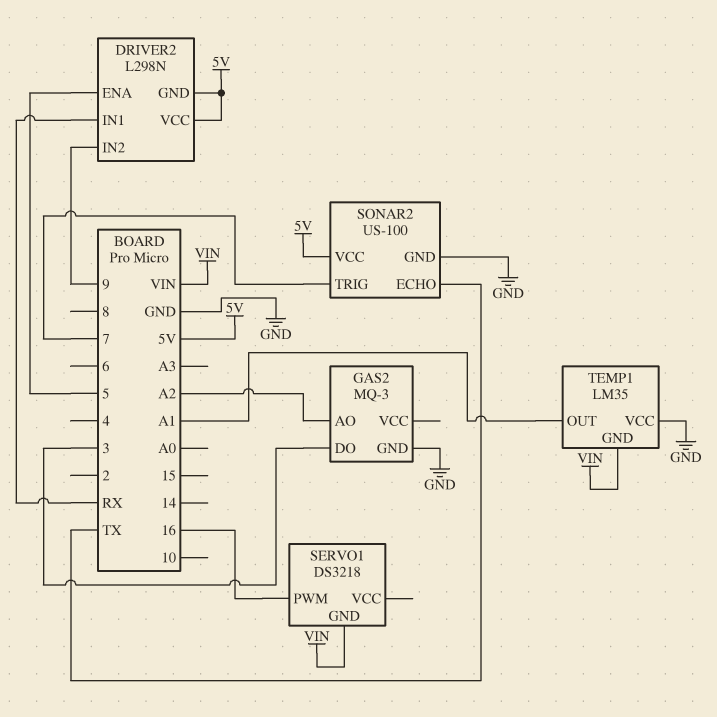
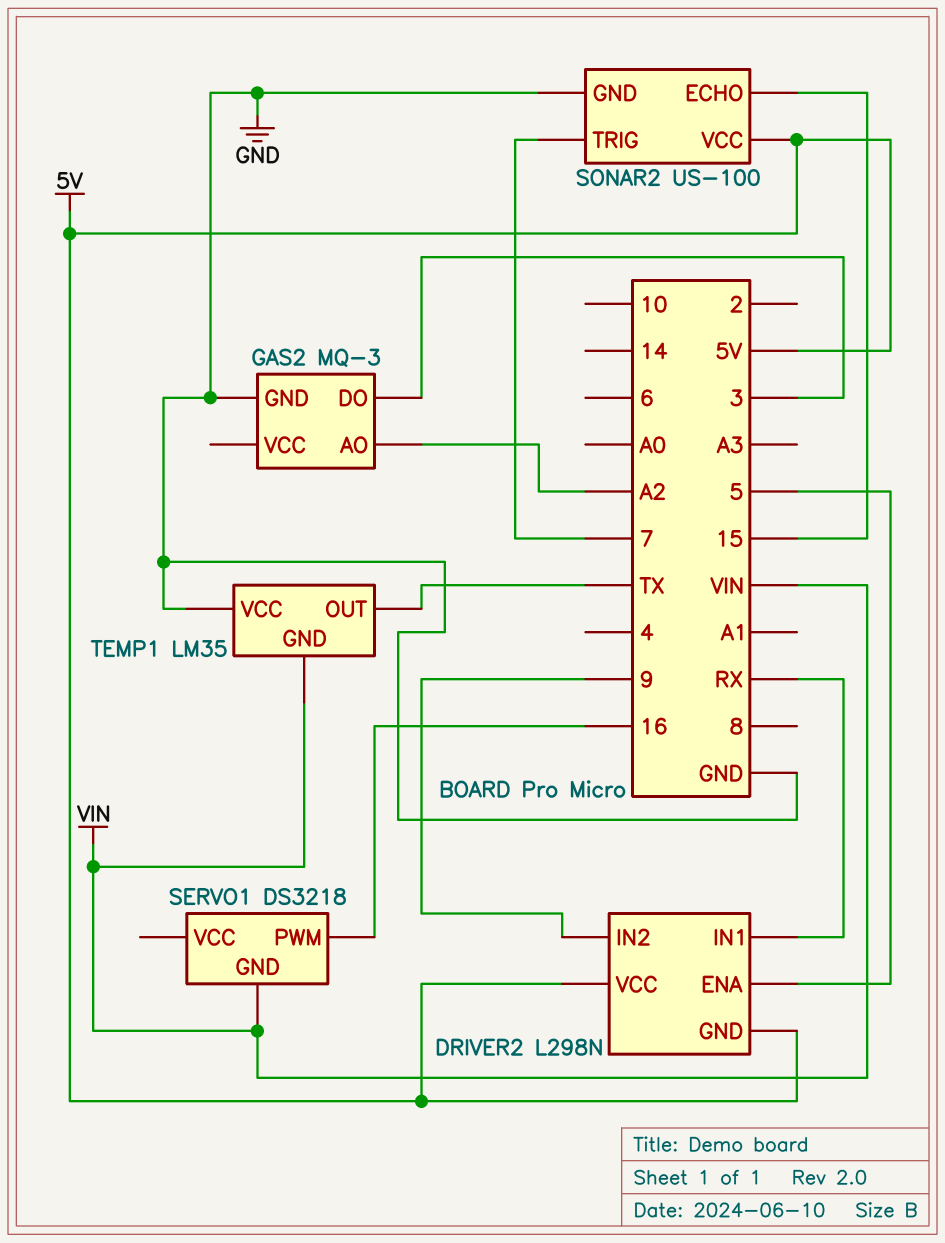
SONAR2 pin ECHO: TX -> 15
TEMP1 pin OUT: A1 -> TX

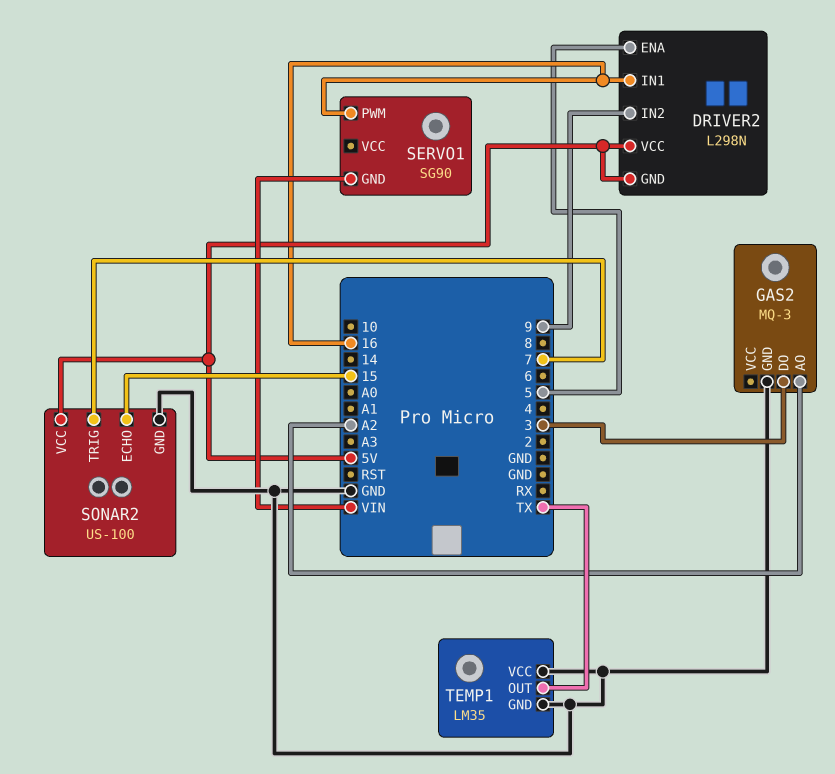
DRIVER2 pin IN1: RX -> 16
SERVO1: DS3218 -> SG90
TEMP1 pin GND: VIN -> GND

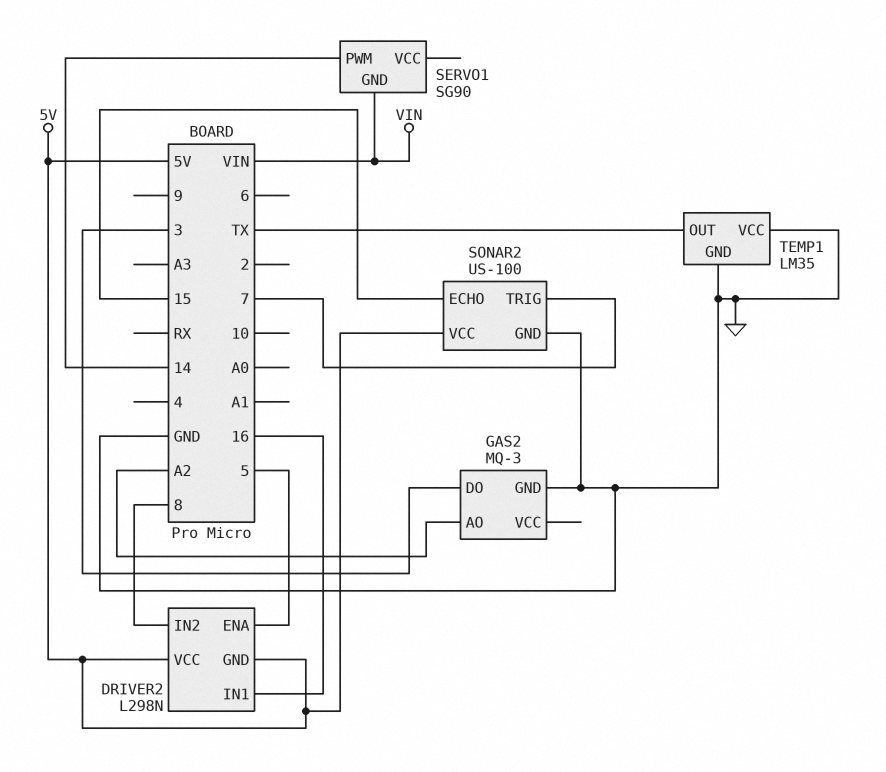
DRIVER2 pin IN2: 9 -> 8
SERVO1 pin PWM: 16 -> 14

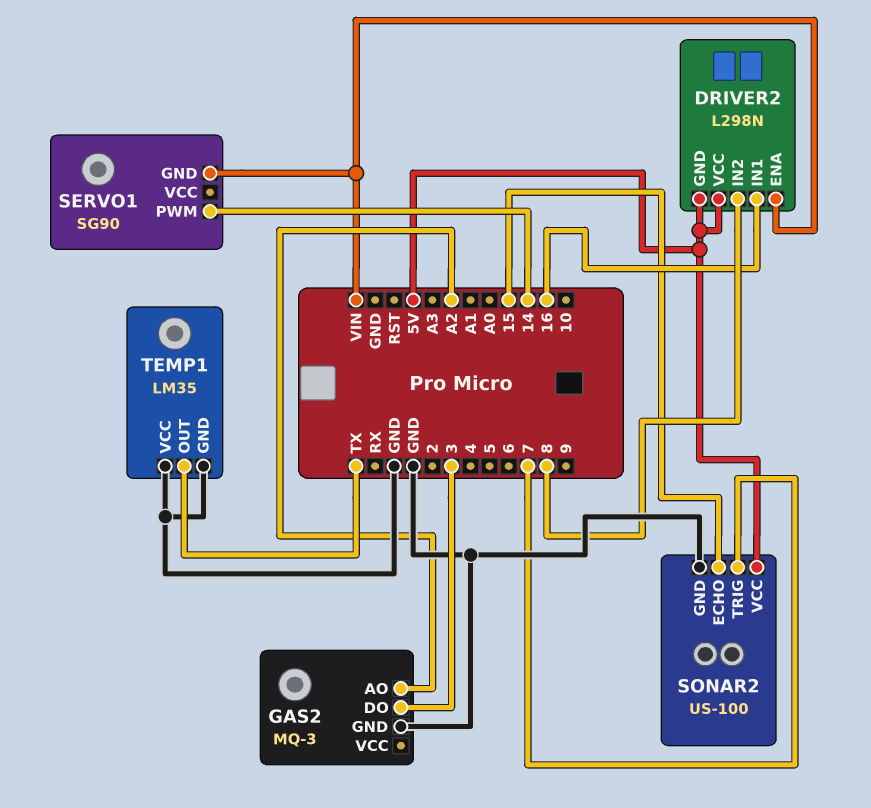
DRIVER2 pin ENA: 5 -> VIN

